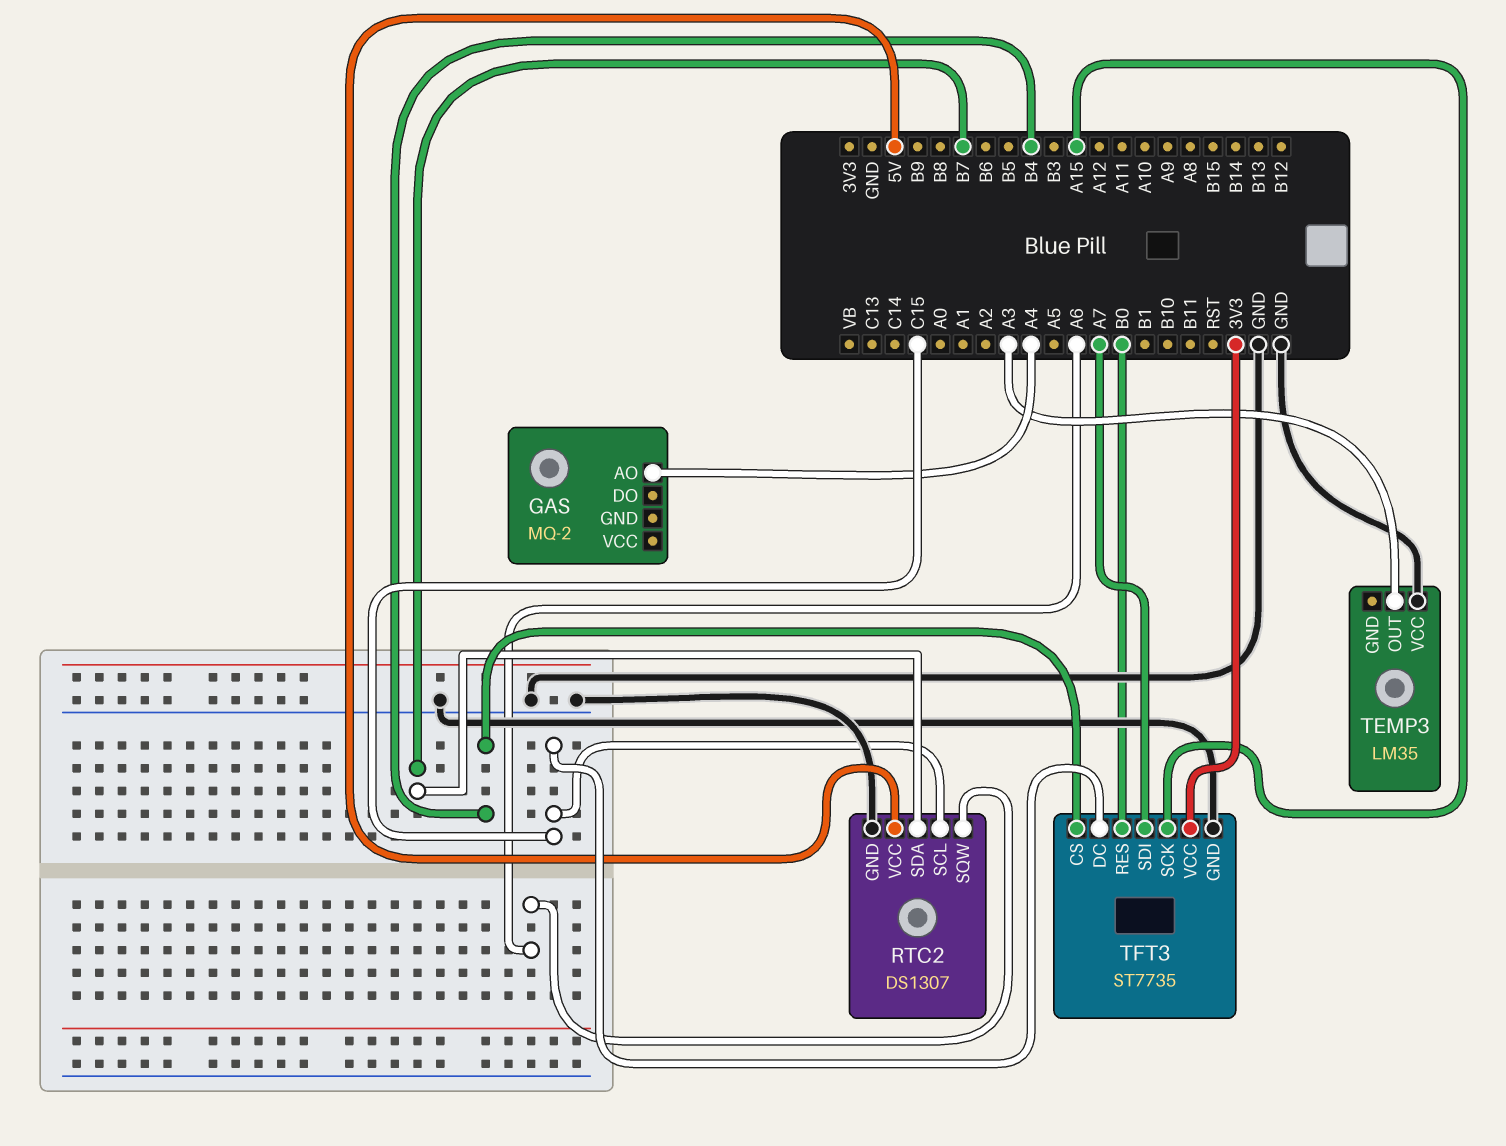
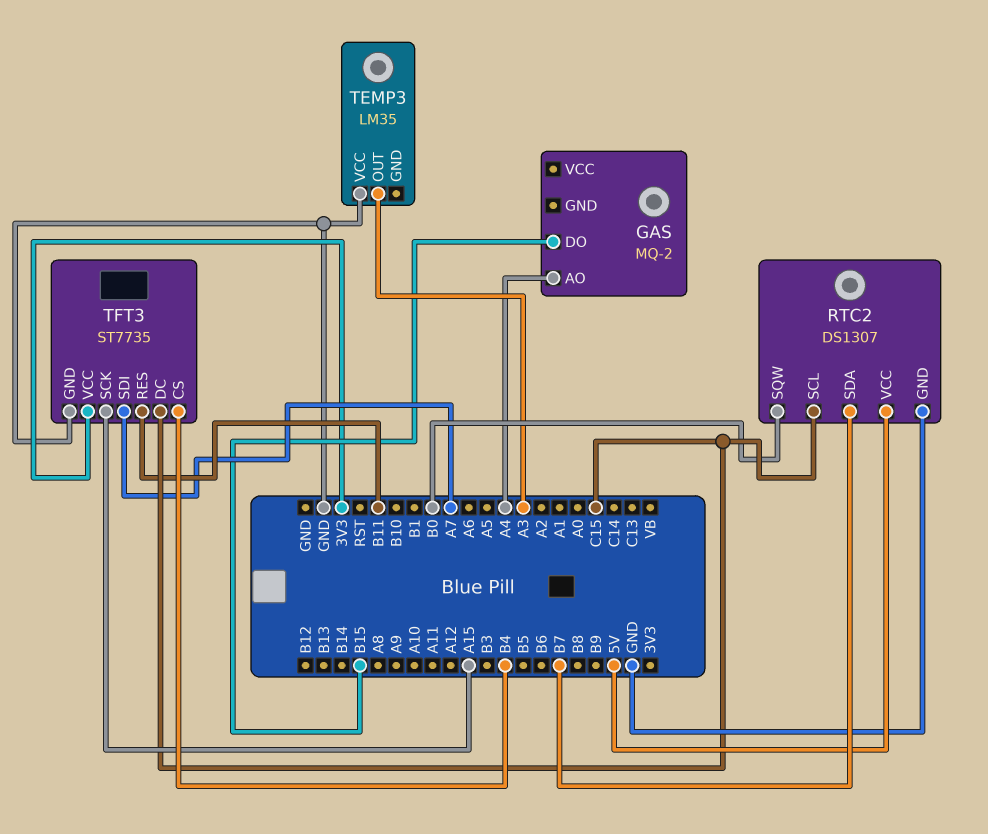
GAS pin DO: none -> B15
RTC2 pin SQW: A6 -> B0
TFT3 pin RES: B0 -> B11

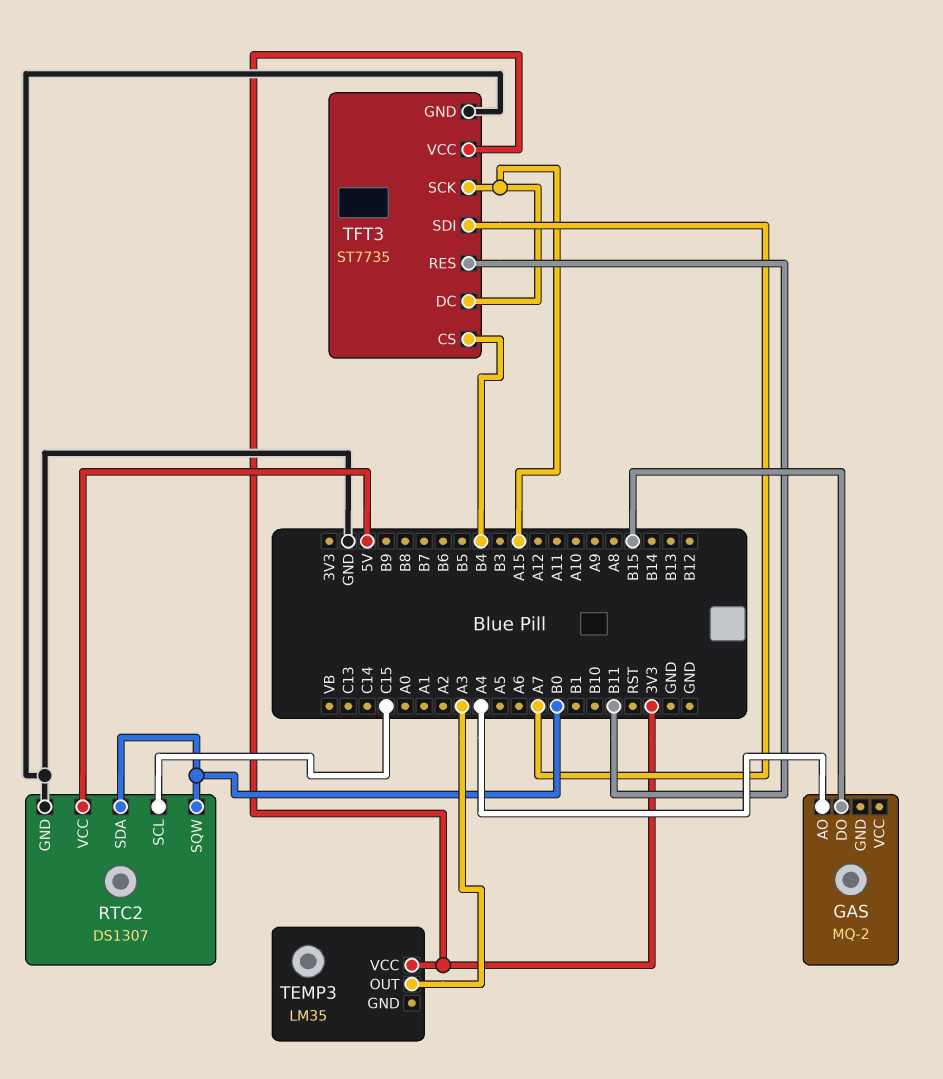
RTC2 pin SDA: B7 -> B0
TEMP3 pin VCC: GND -> 3V3
TFT3 pin DC: C15 -> A15

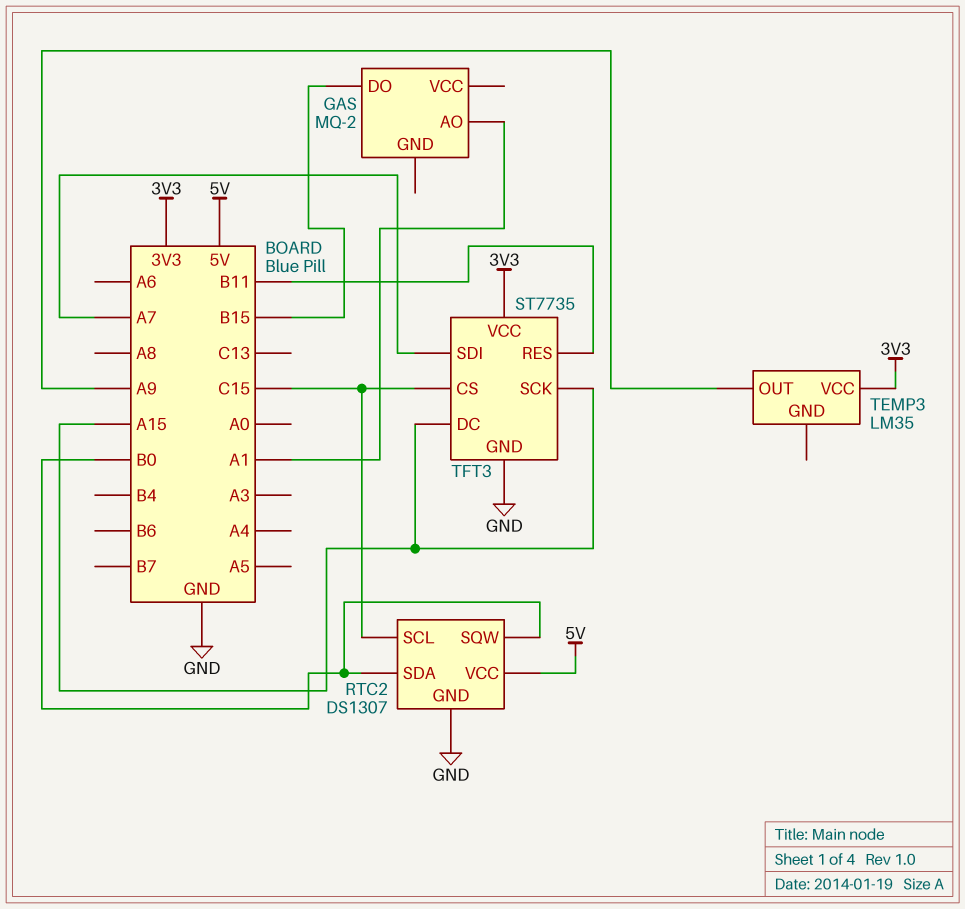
GAS pin AO: A4 -> A1
TEMP3 pin OUT: A3 -> A9
TFT3 pin CS: B4 -> C15

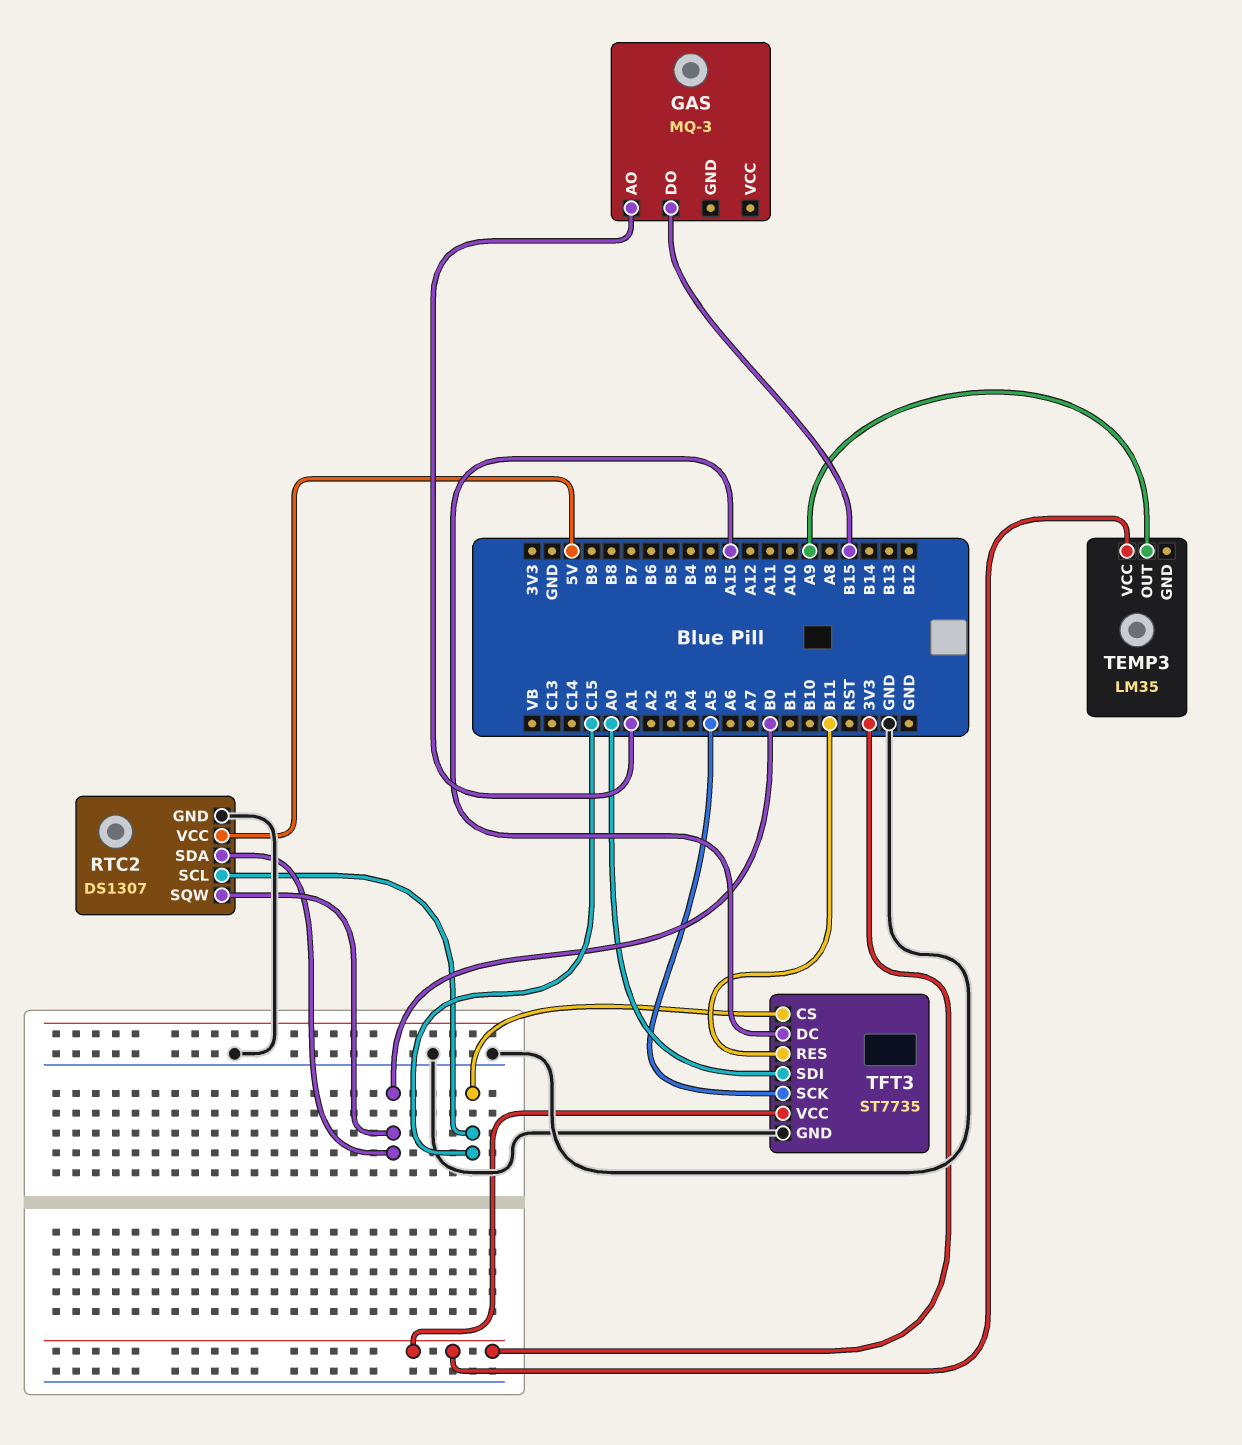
GAS: MQ-2 -> MQ-3
TFT3 pin SCK: A15 -> A5
TFT3 pin SDI: A7 -> A0

